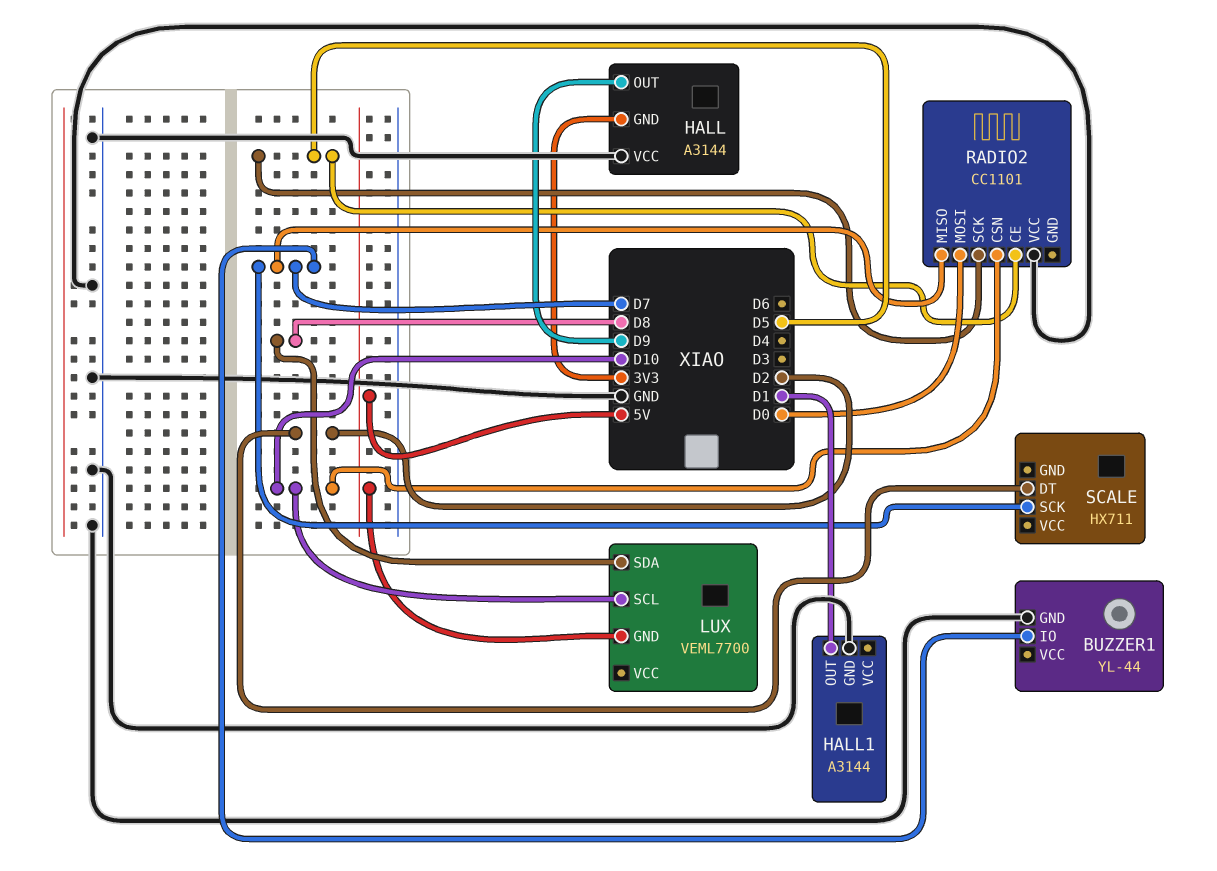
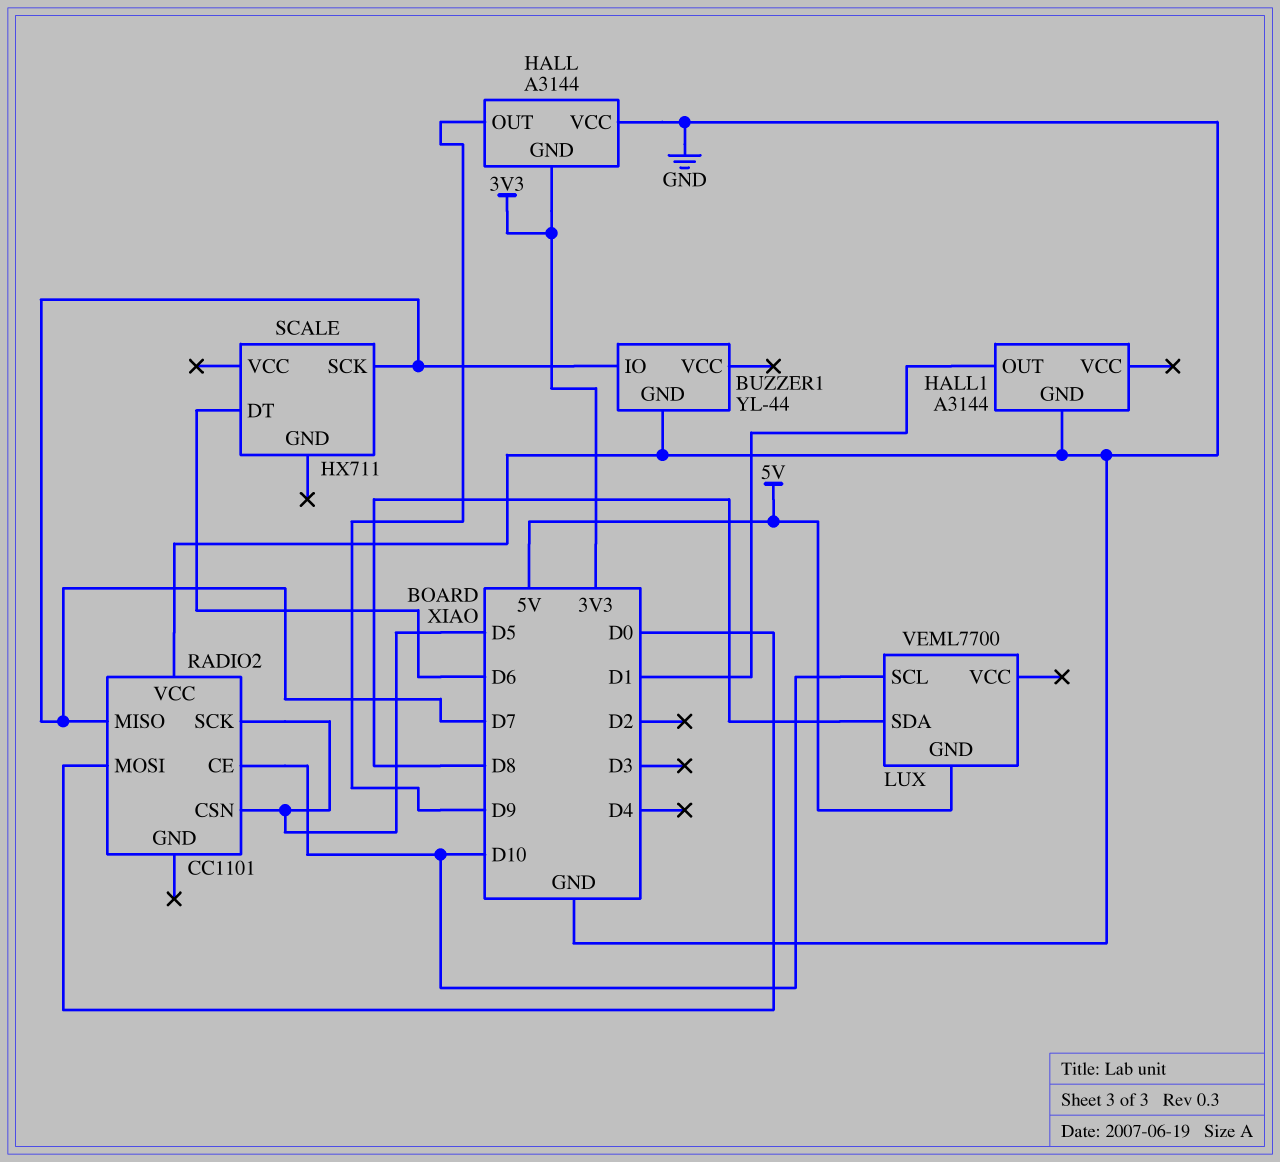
RADIO2 pin CE: D5 -> D10
RADIO2 pin CSN: D10 -> D5
SCALE pin DT: D2 -> D6

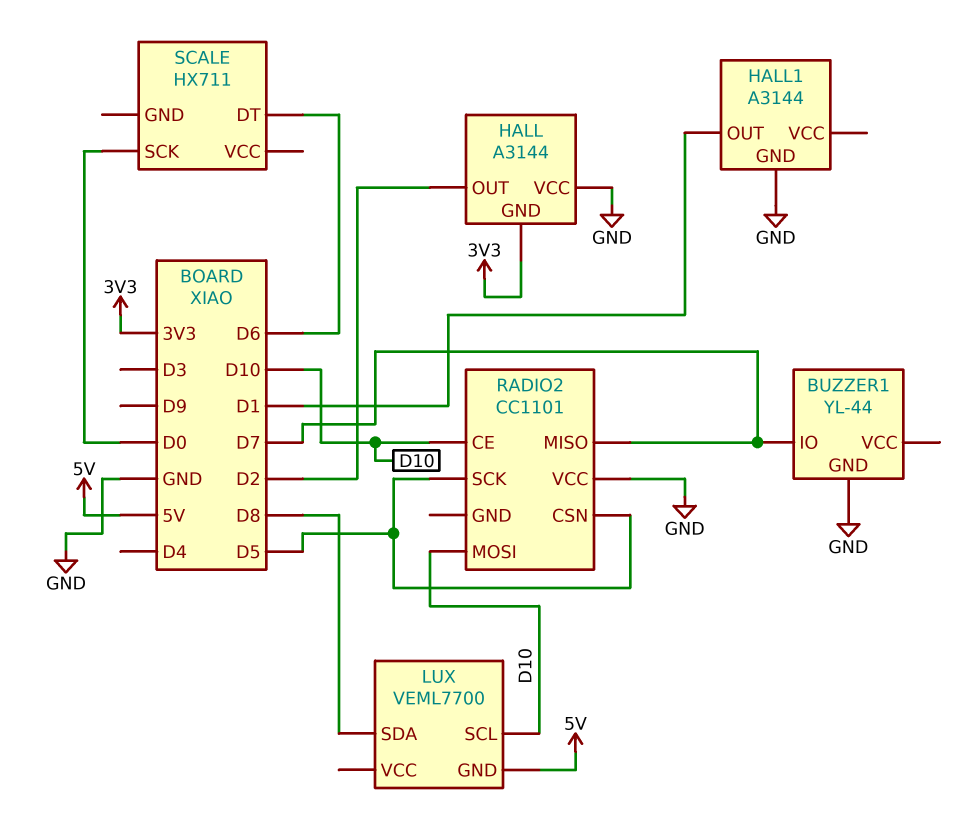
HALL pin OUT: D9 -> D2
RADIO2 pin MOSI: D0 -> D10
SCALE pin SCK: D7 -> D0

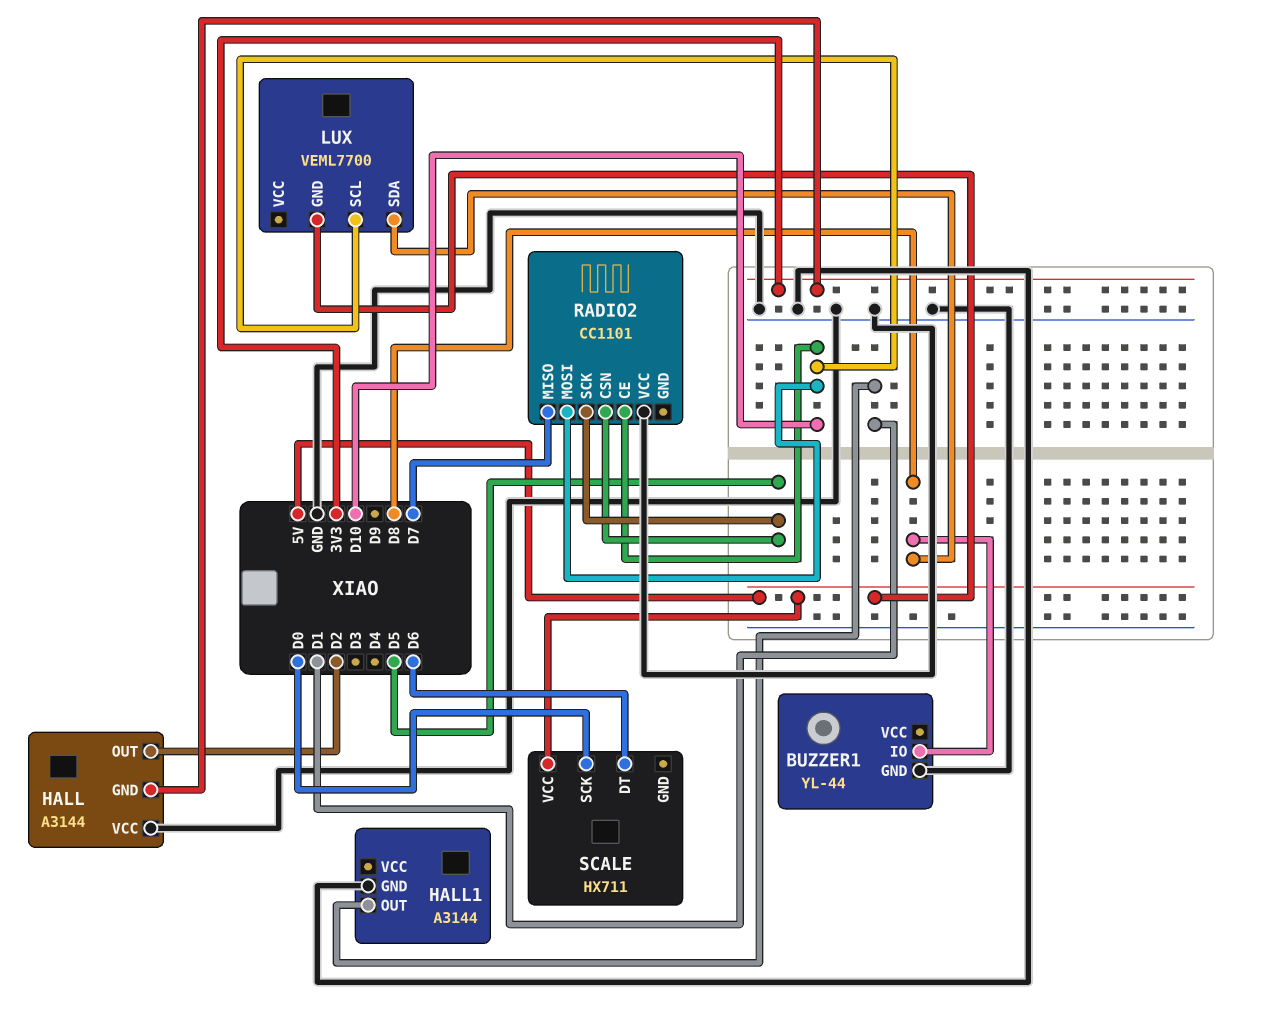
BUZZER1 pin IO: D7 -> D8
SCALE pin VCC: none -> 5V

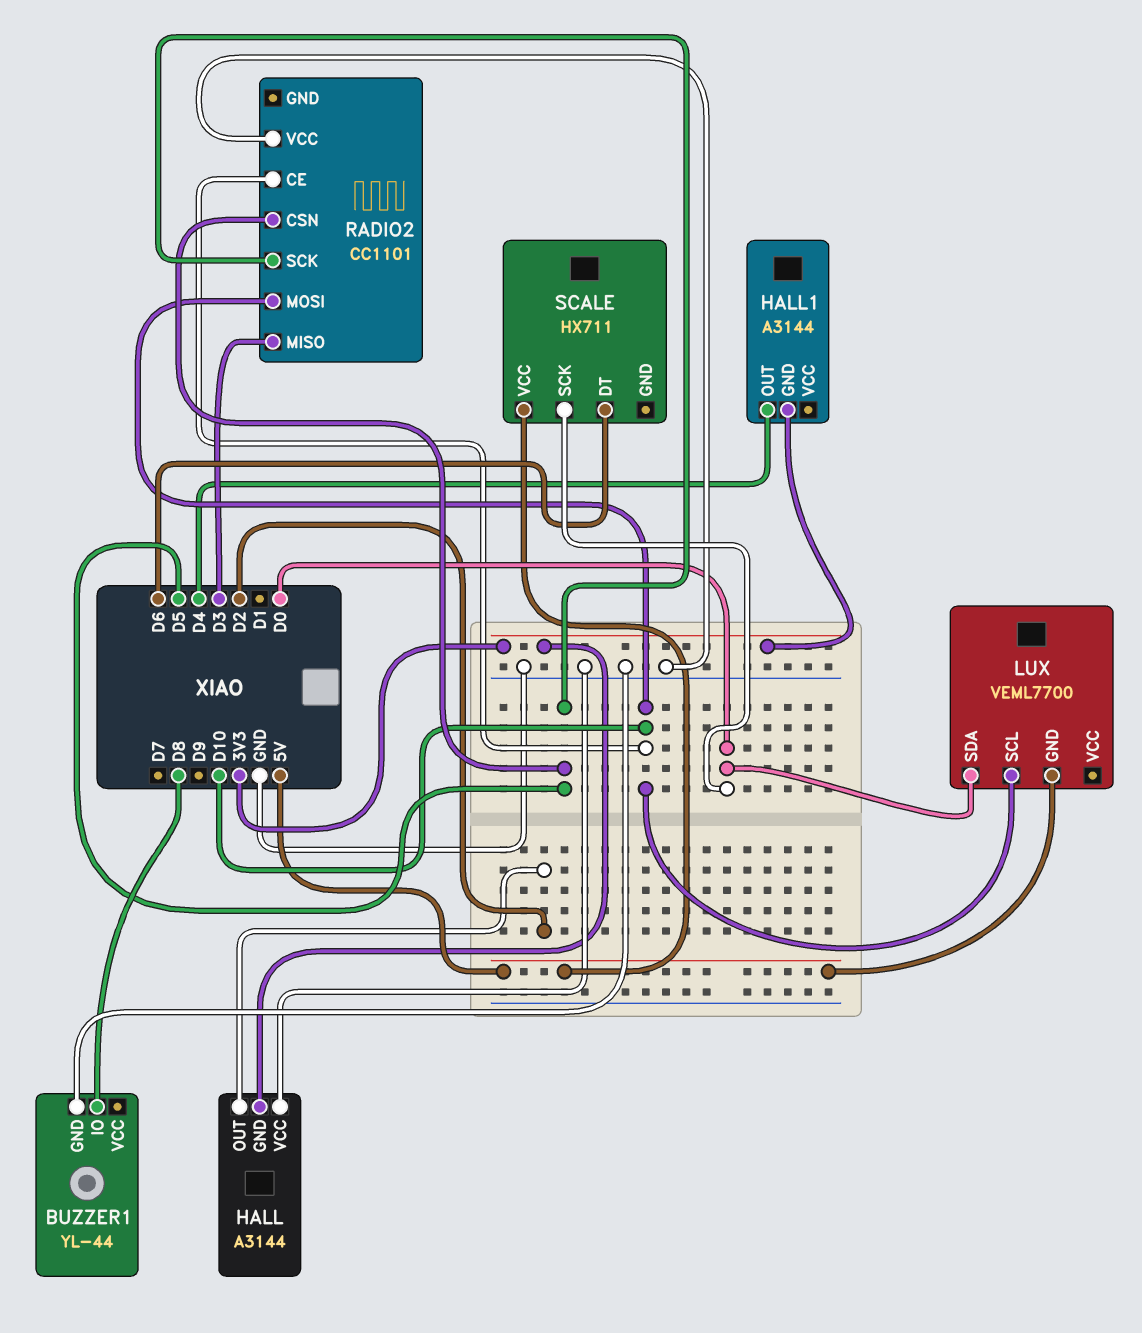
HALL1 pin GND: GND -> 3V3
HALL1 pin OUT: D1 -> D4
LUX pin SDA: D8 -> D0
RADIO2 pin MISO: D7 -> D3

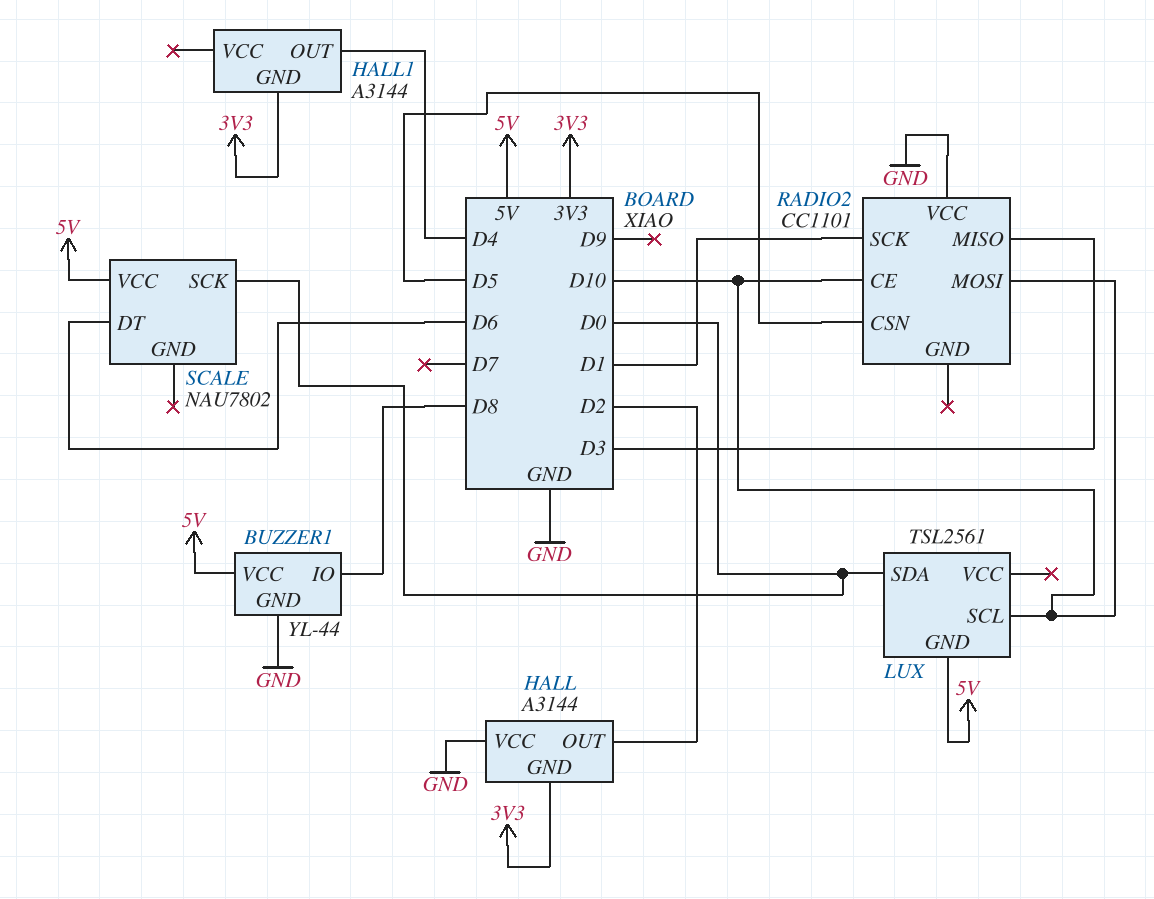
BUZZER1 pin VCC: none -> 5V
LUX: VEML7700 -> TSL2561
RADIO2 pin SCK: D5 -> D1
SCALE: HX711 -> NAU7802

